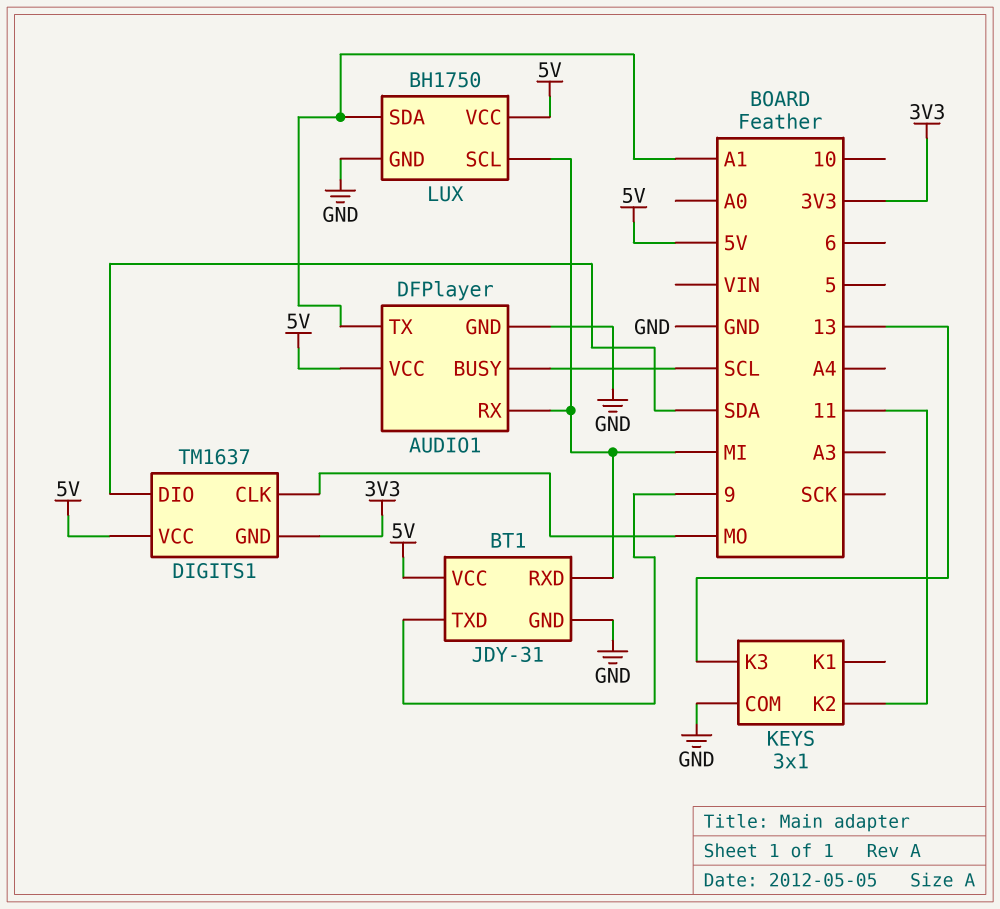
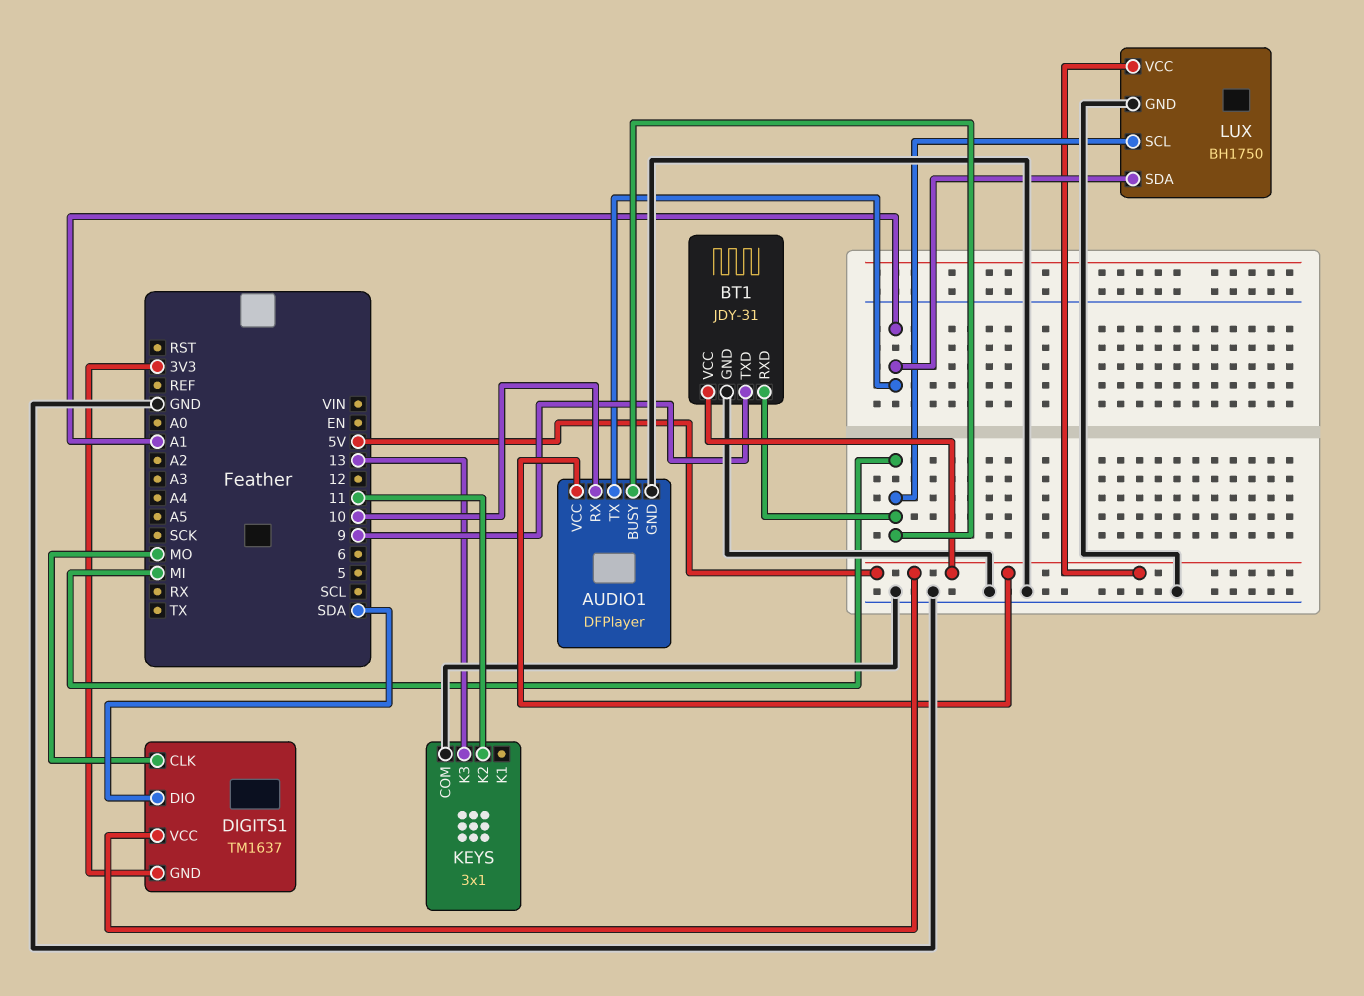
AUDIO1 pin BUSY: SCL -> MI
AUDIO1 pin RX: MI -> 10

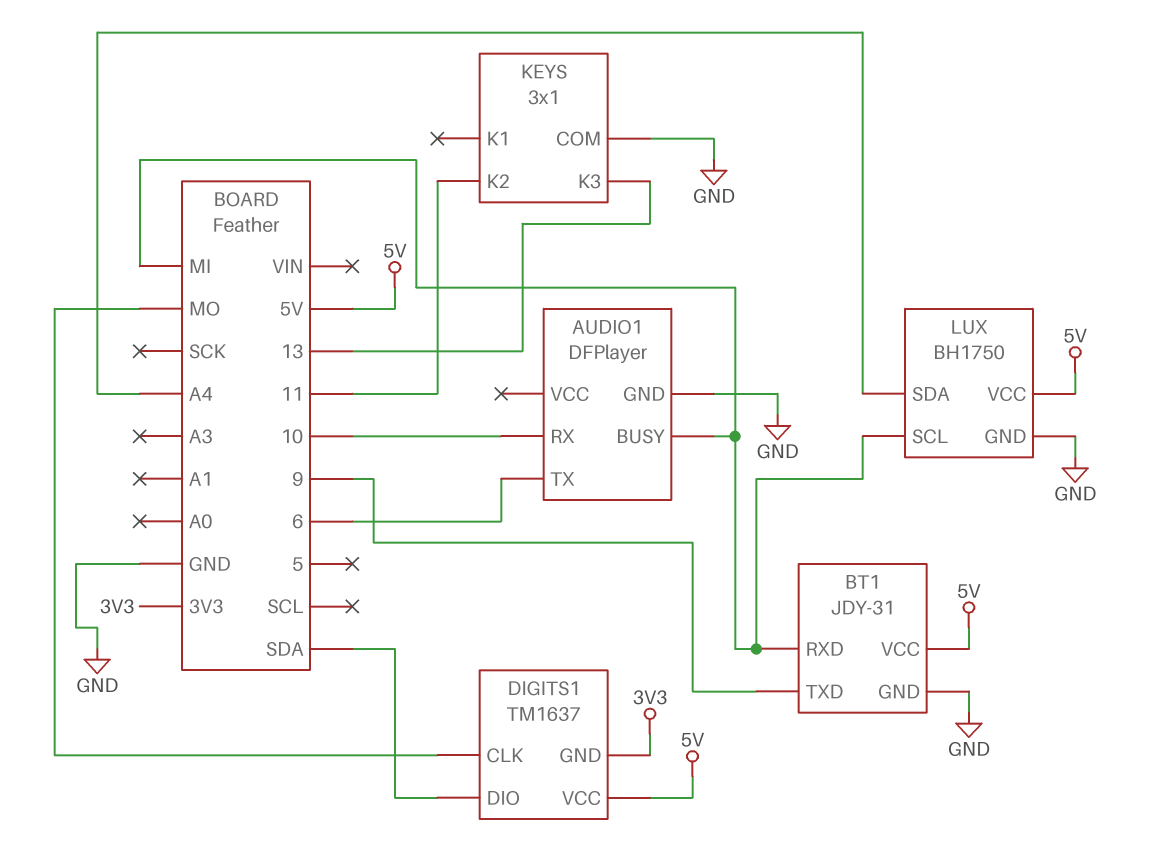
AUDIO1 pin TX: A1 -> 6
AUDIO1 pin VCC: 5V -> none
LUX pin SDA: A1 -> A4

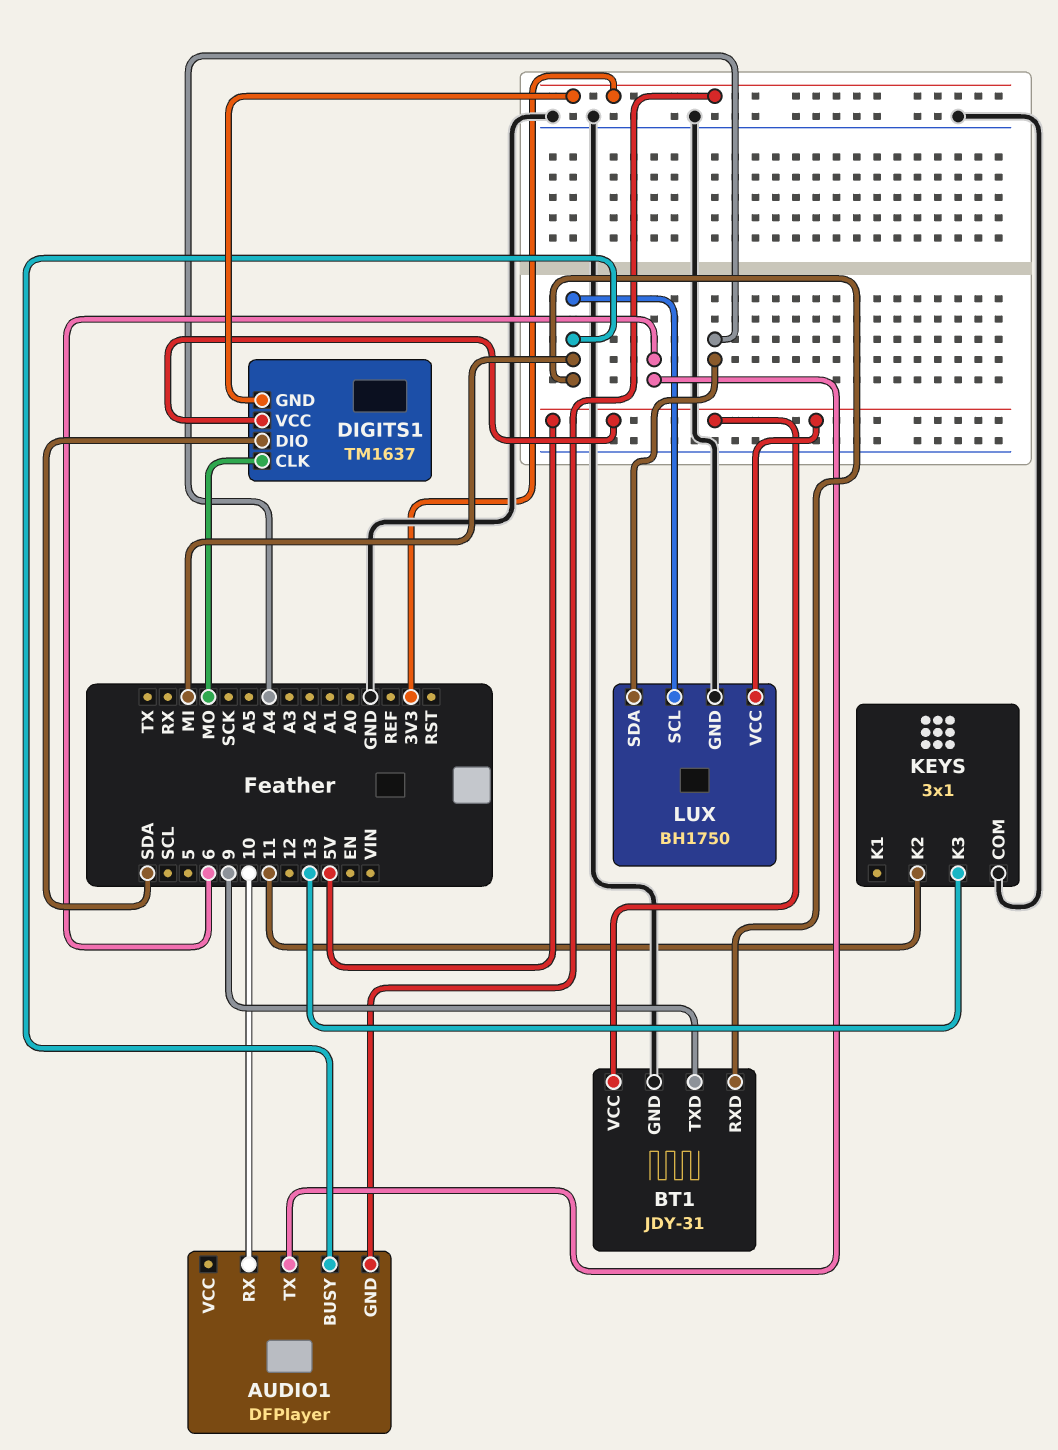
AUDIO1 pin GND: GND -> 3V3

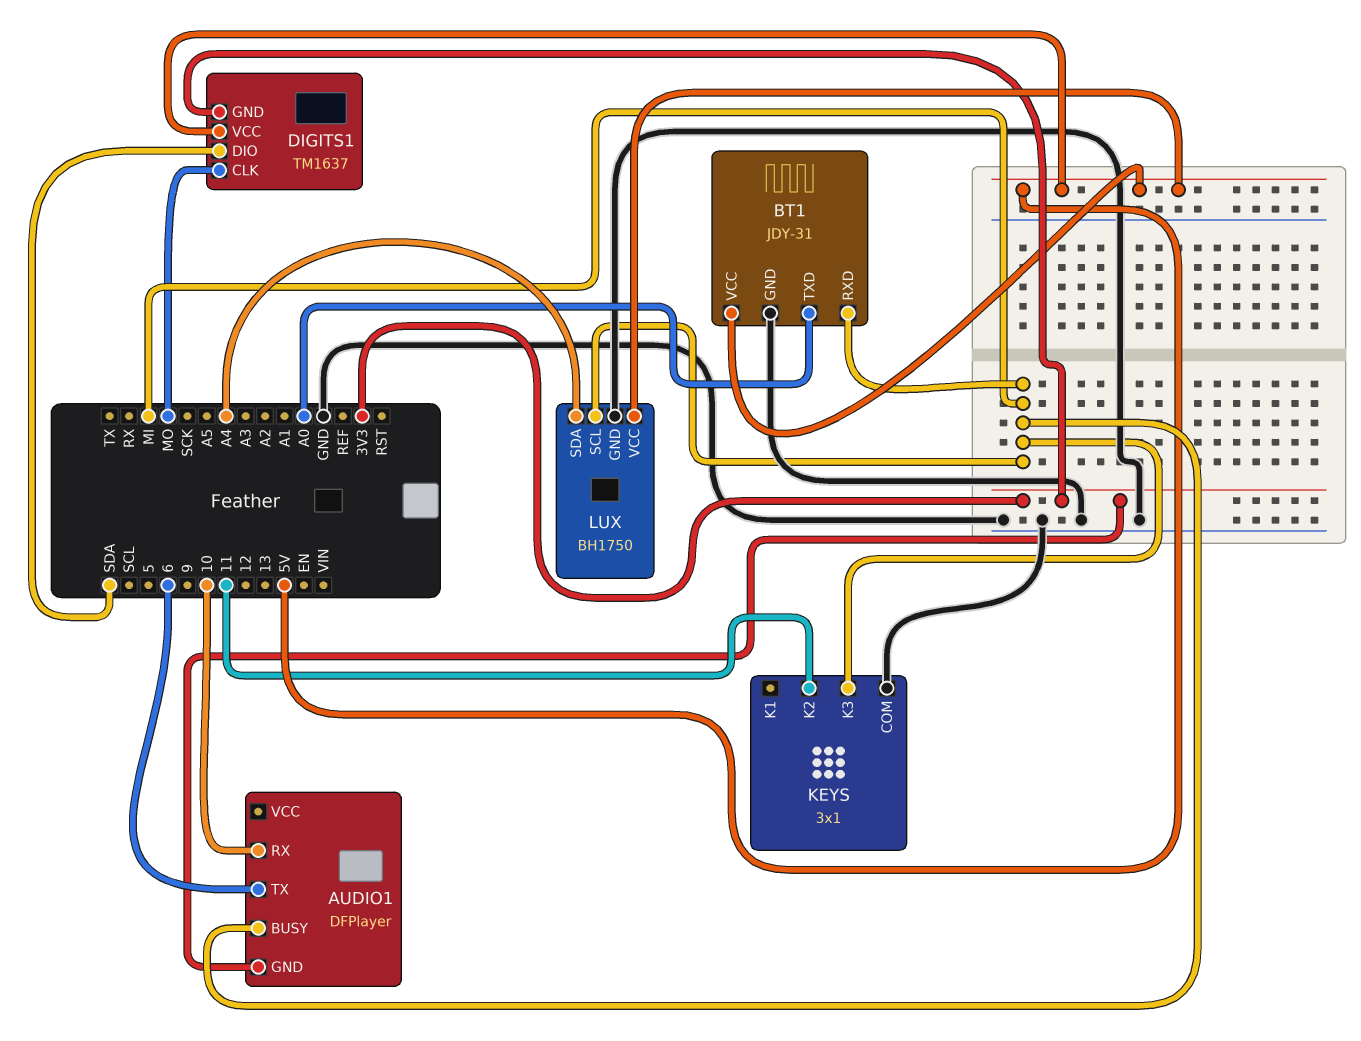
BT1 pin TXD: 9 -> A0
KEYS pin K3: 13 -> MI

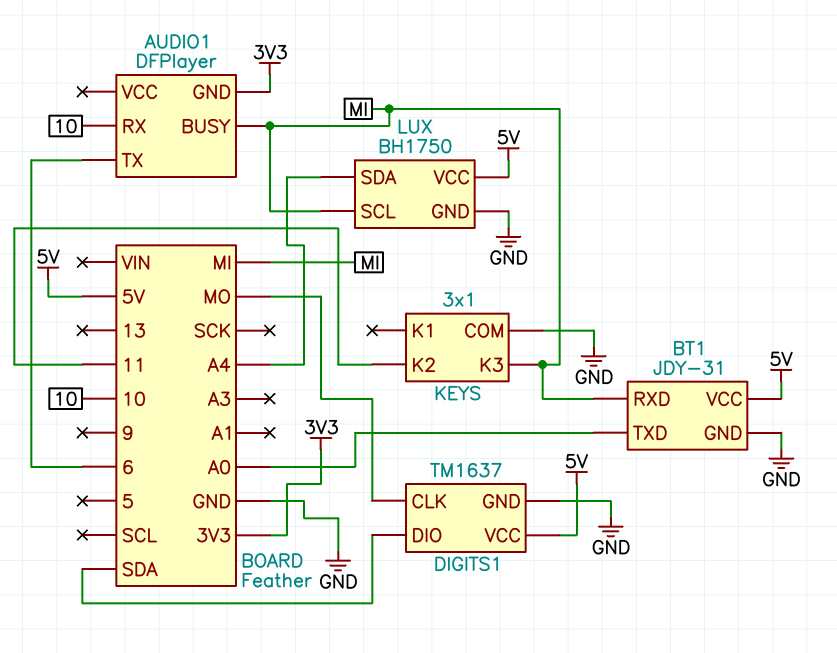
DIGITS1 pin GND: 3V3 -> GND

